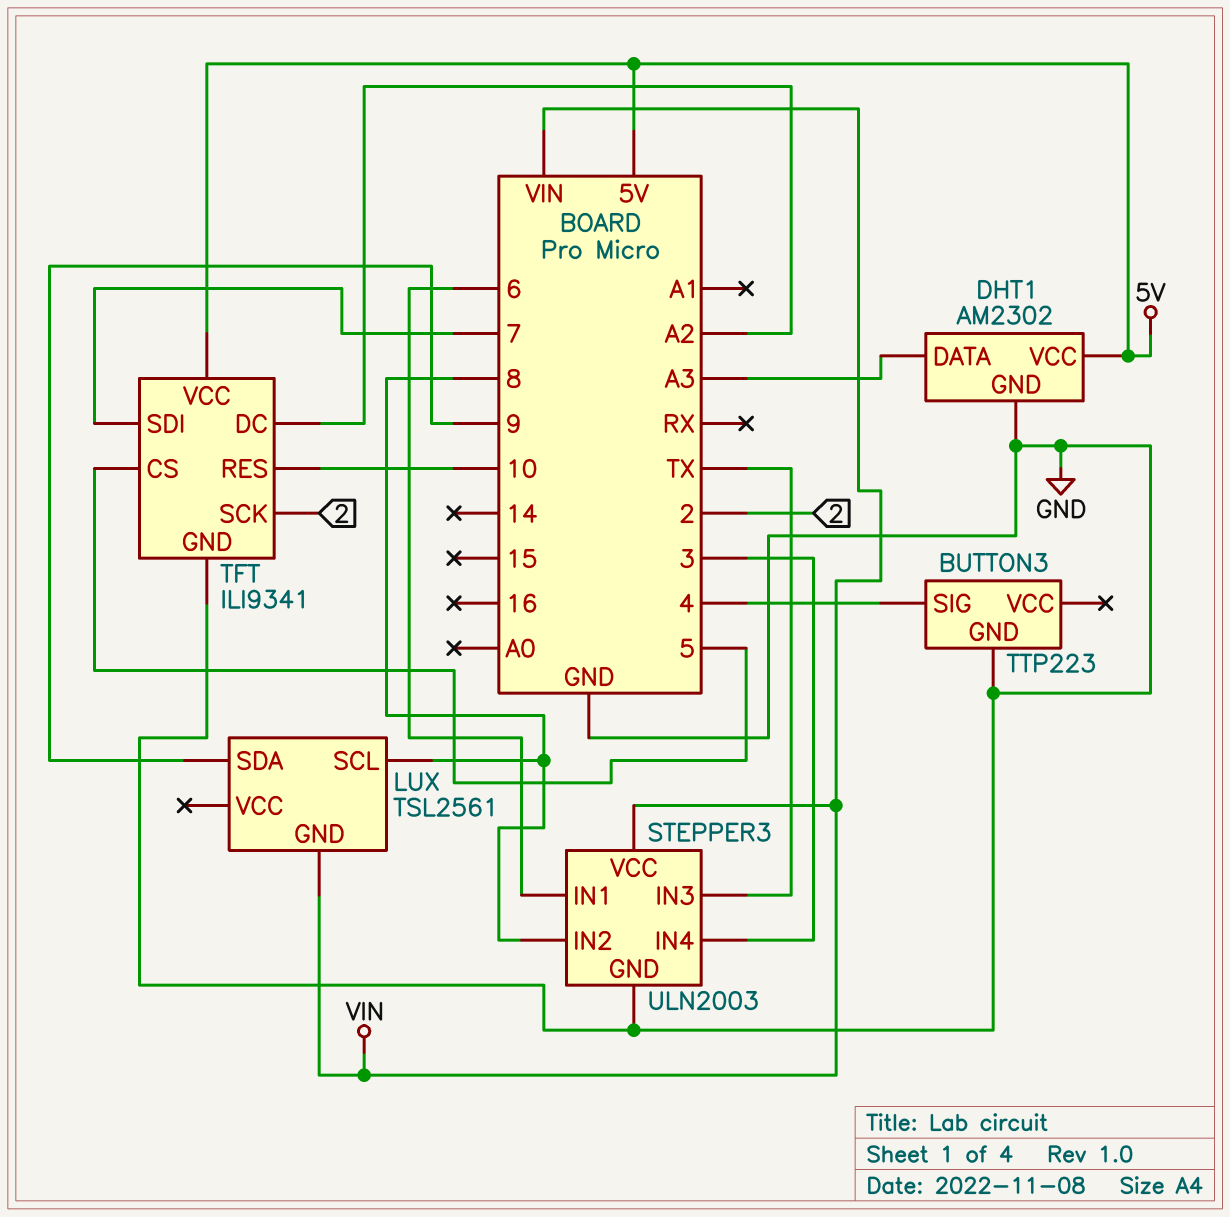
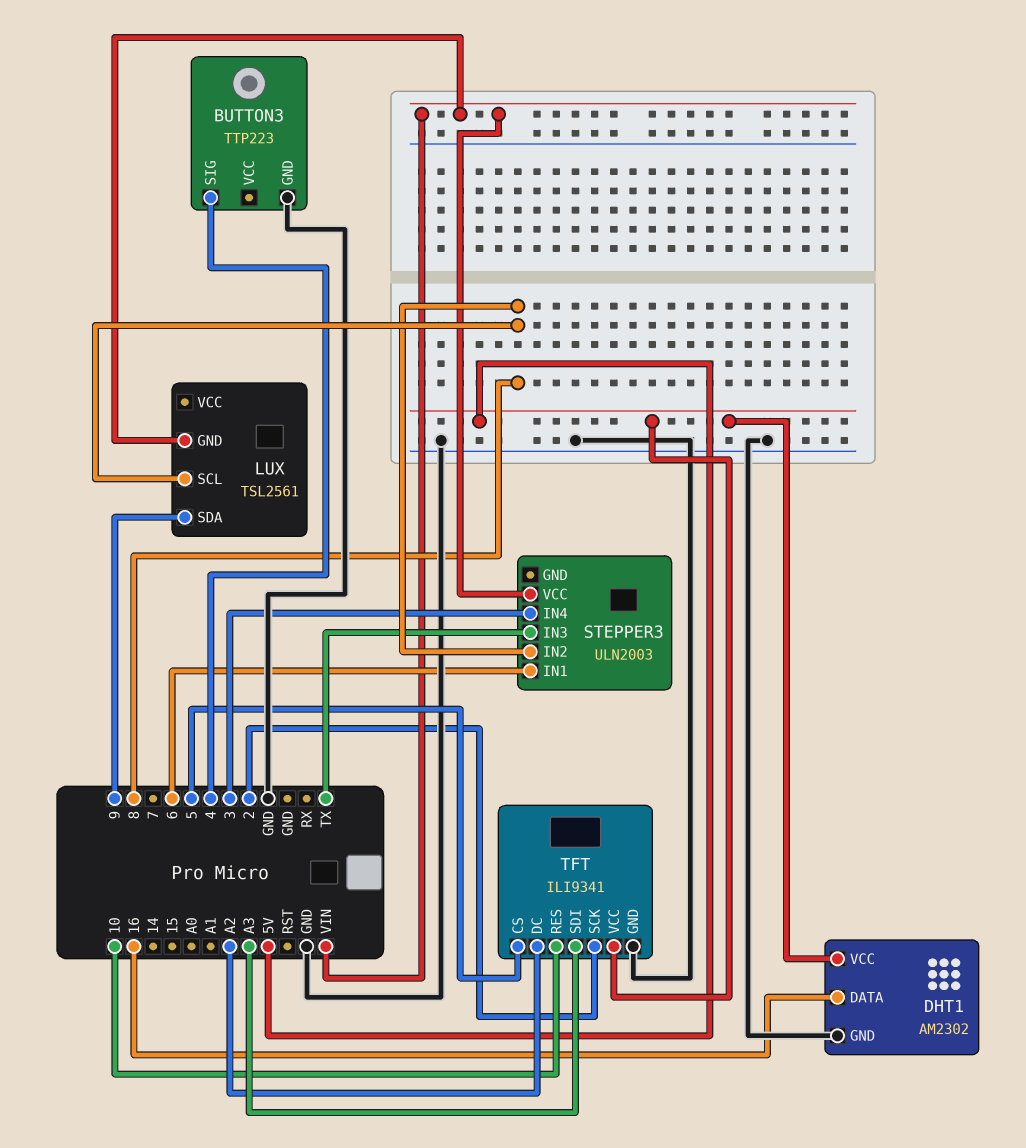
DHT1 pin DATA: A3 -> 16
STEPPER3 pin GND: GND -> none
TFT pin SDI: 7 -> A3

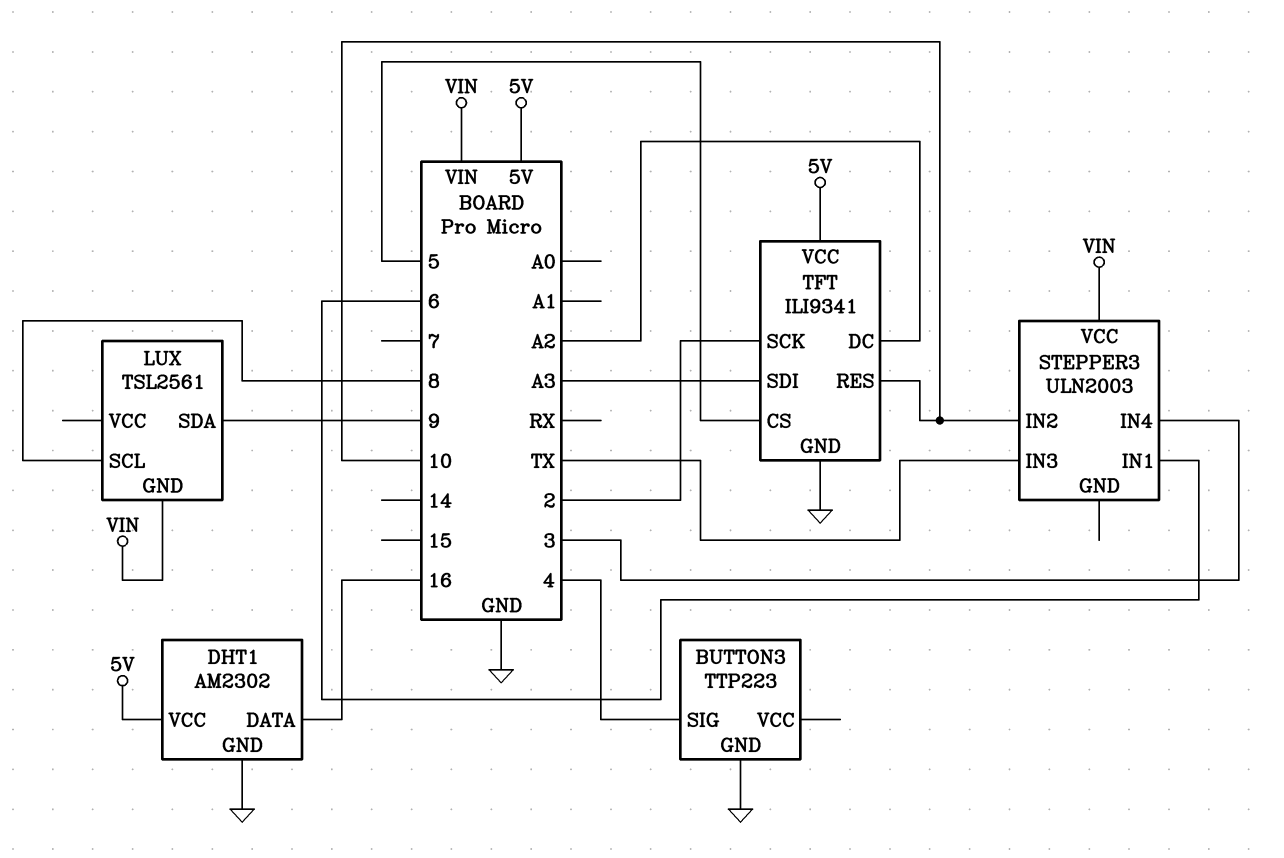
STEPPER3 pin IN2: 8 -> 10

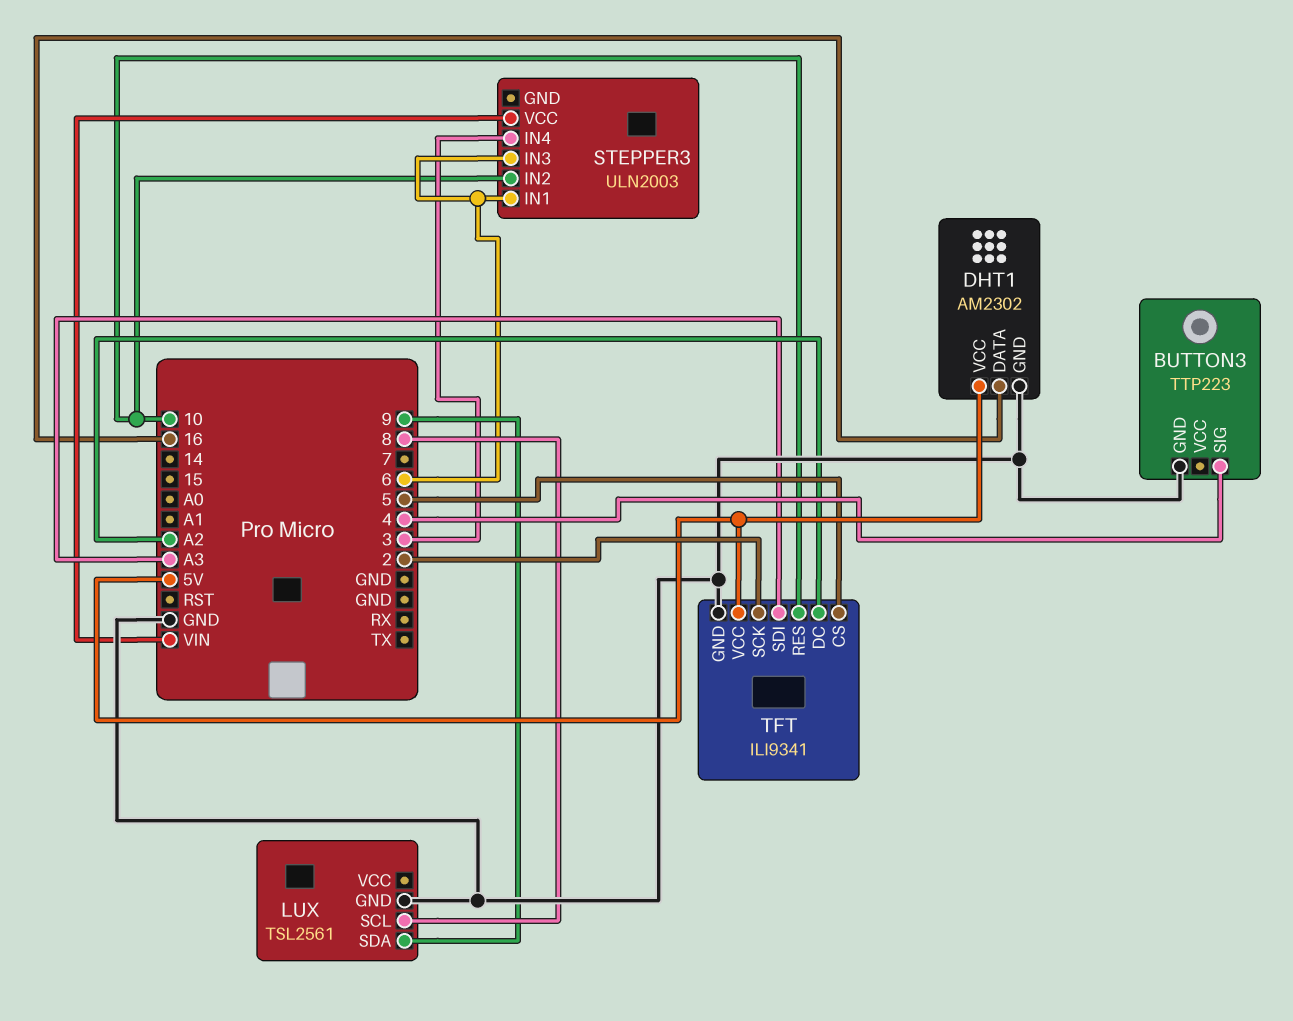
LUX pin GND: VIN -> GND
STEPPER3 pin IN3: TX -> 6

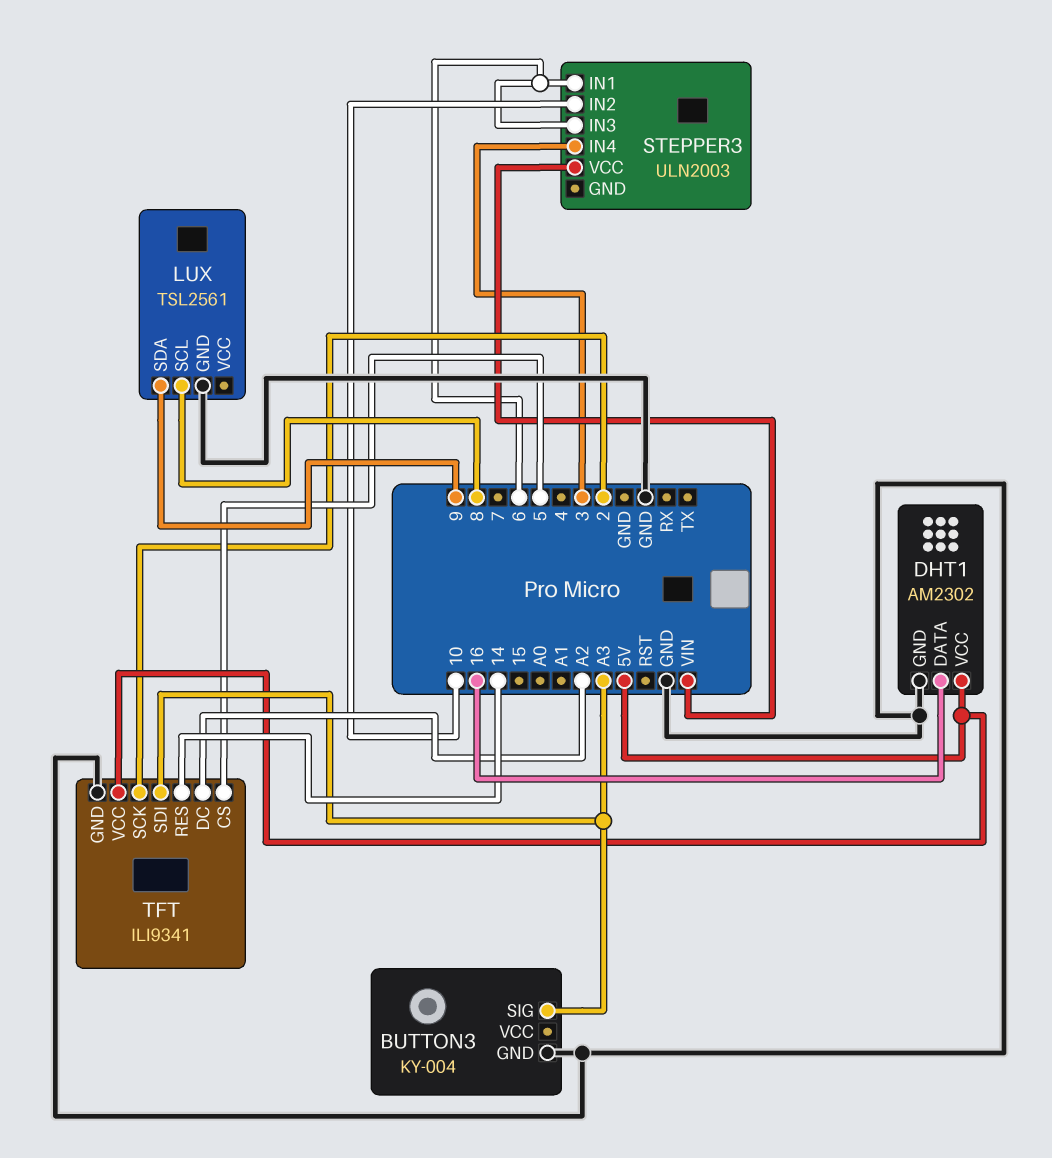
BUTTON3: TTP223 -> KY-004
BUTTON3 pin SIG: 4 -> A3
TFT pin RES: 10 -> 14

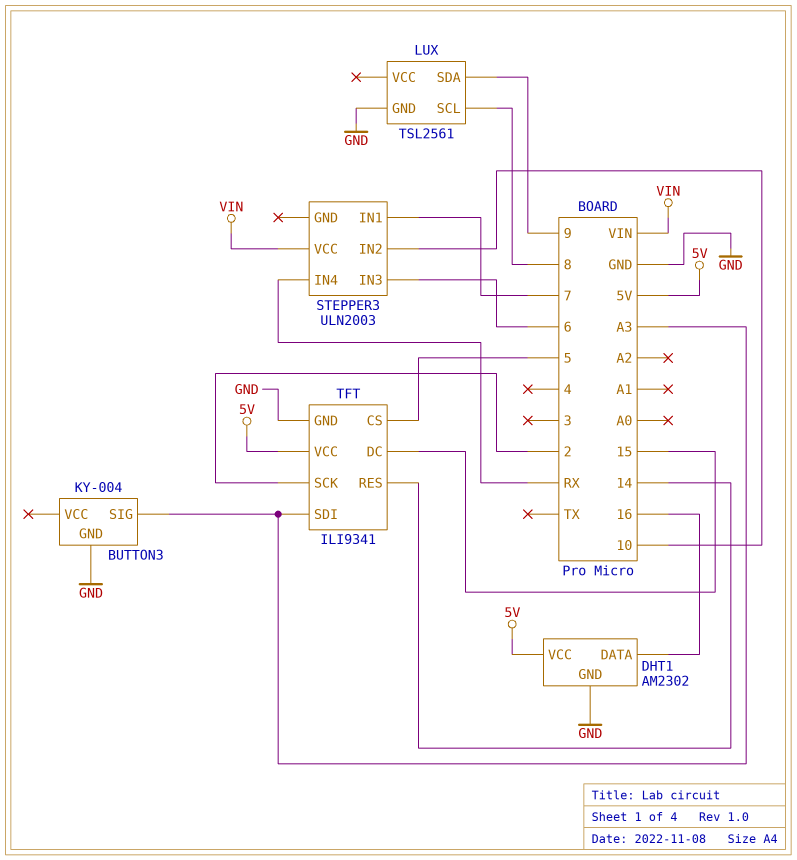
STEPPER3 pin IN1: 6 -> 7
STEPPER3 pin IN4: 3 -> RX
TFT pin DC: A2 -> 15

